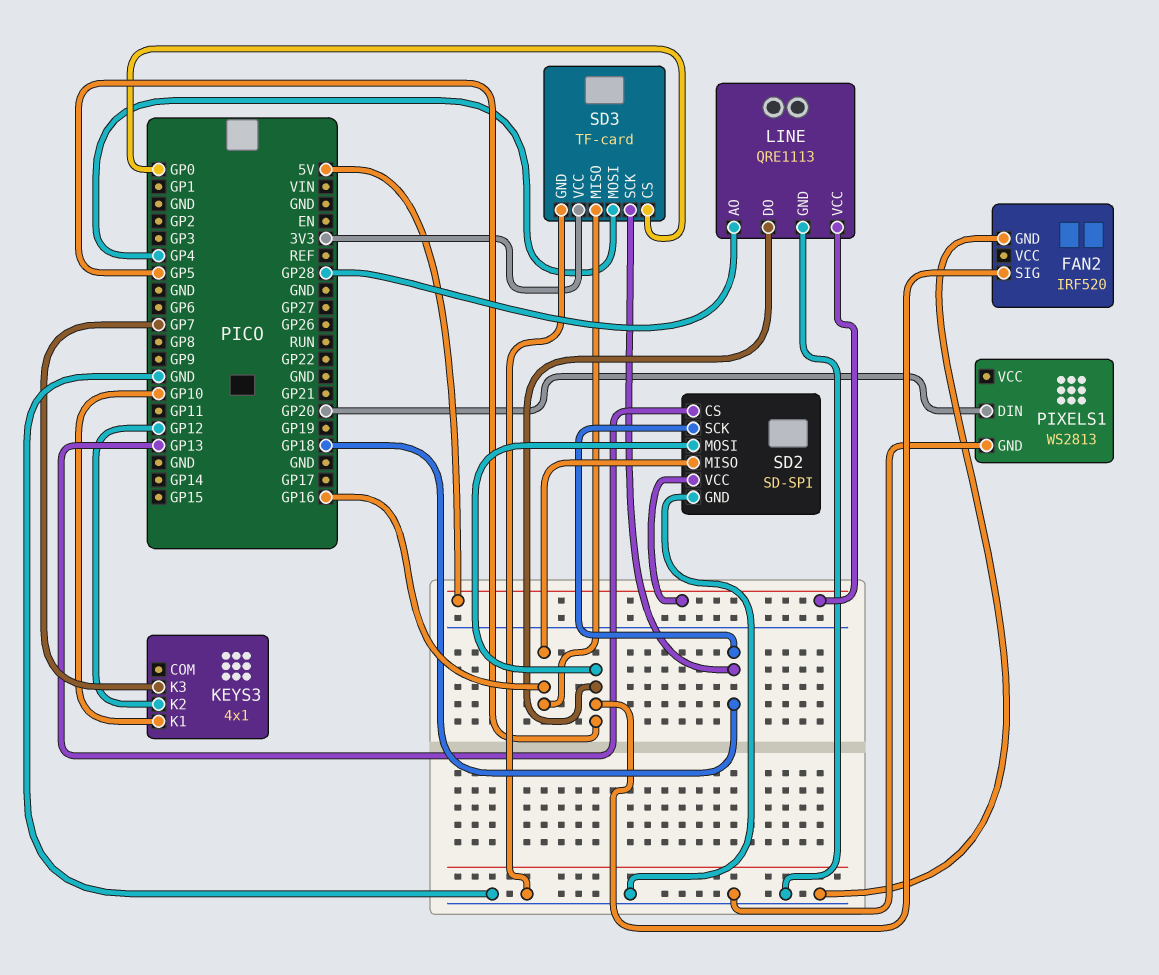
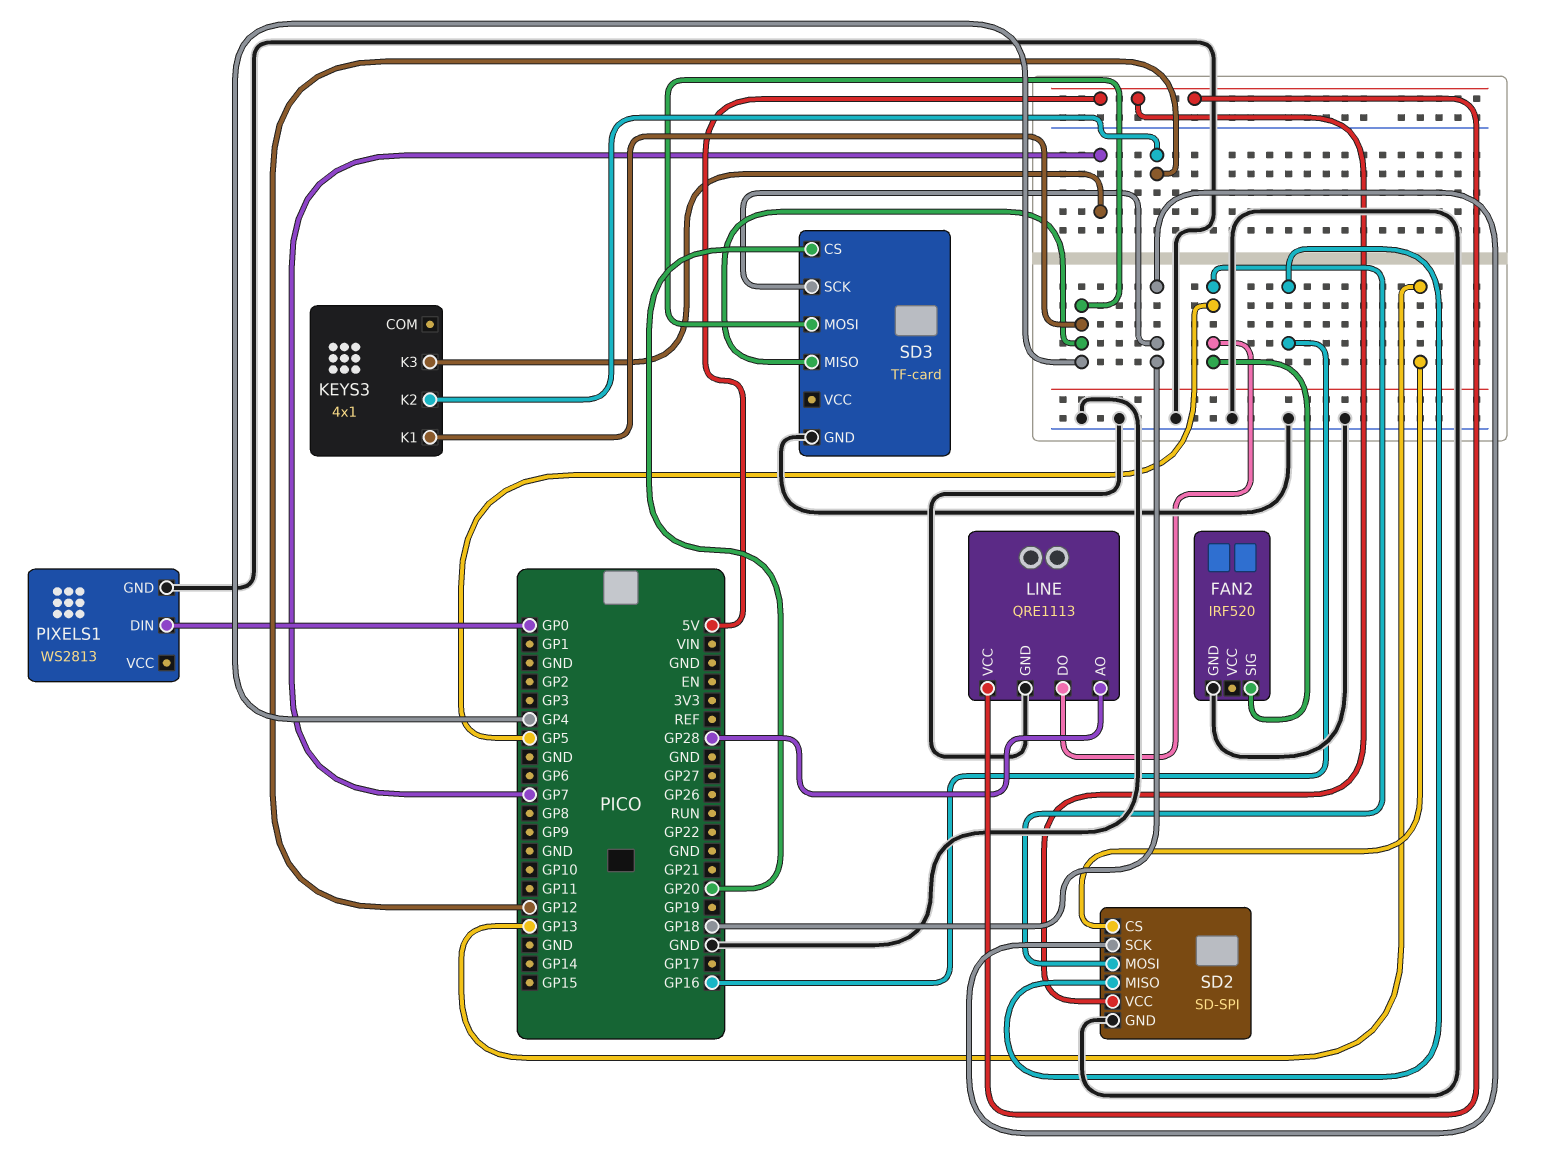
KEYS3 pin K1: GP10 -> GP4
PIXELS1 pin DIN: GP20 -> GP0
SD3 pin CS: GP0 -> GP20
SD3 pin MISO: GP16 -> GP4
SD3 pin VCC: 3V3 -> none

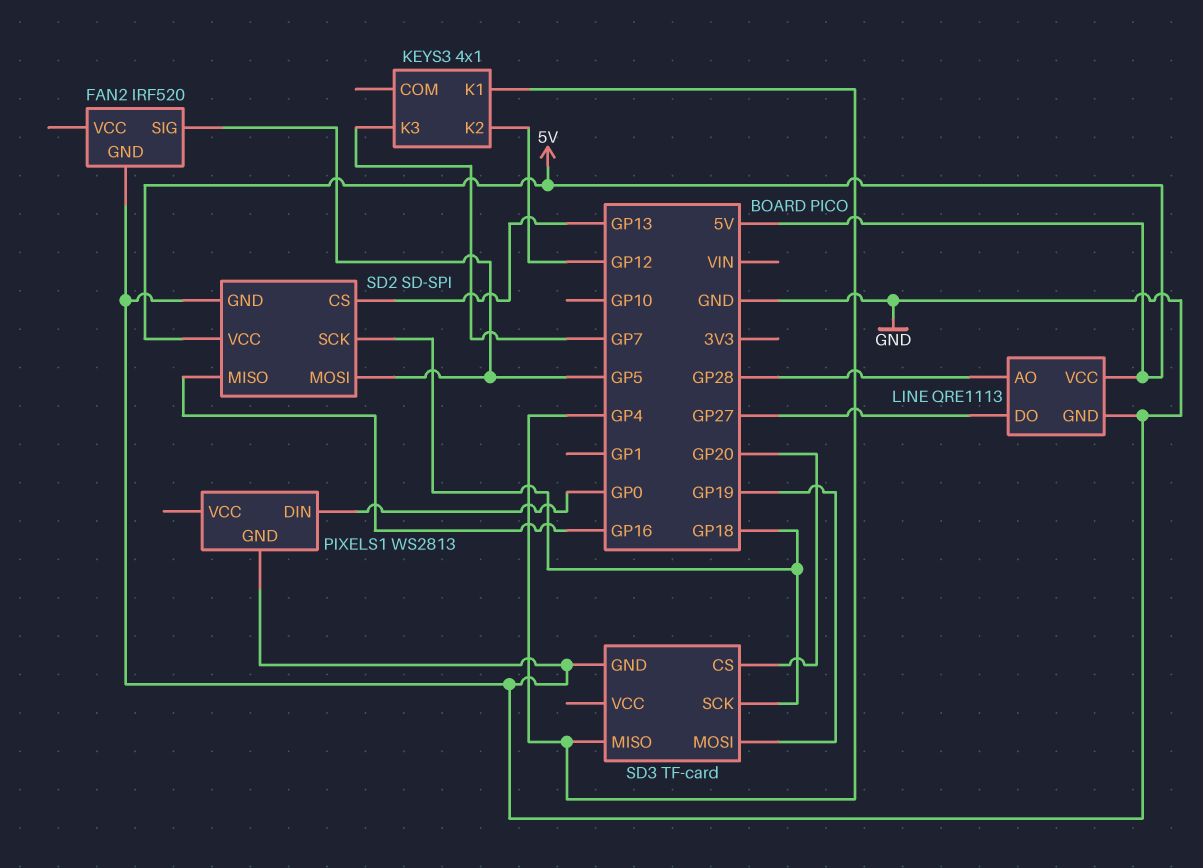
LINE pin DO: GP5 -> GP27
SD3 pin MOSI: GP4 -> GP19

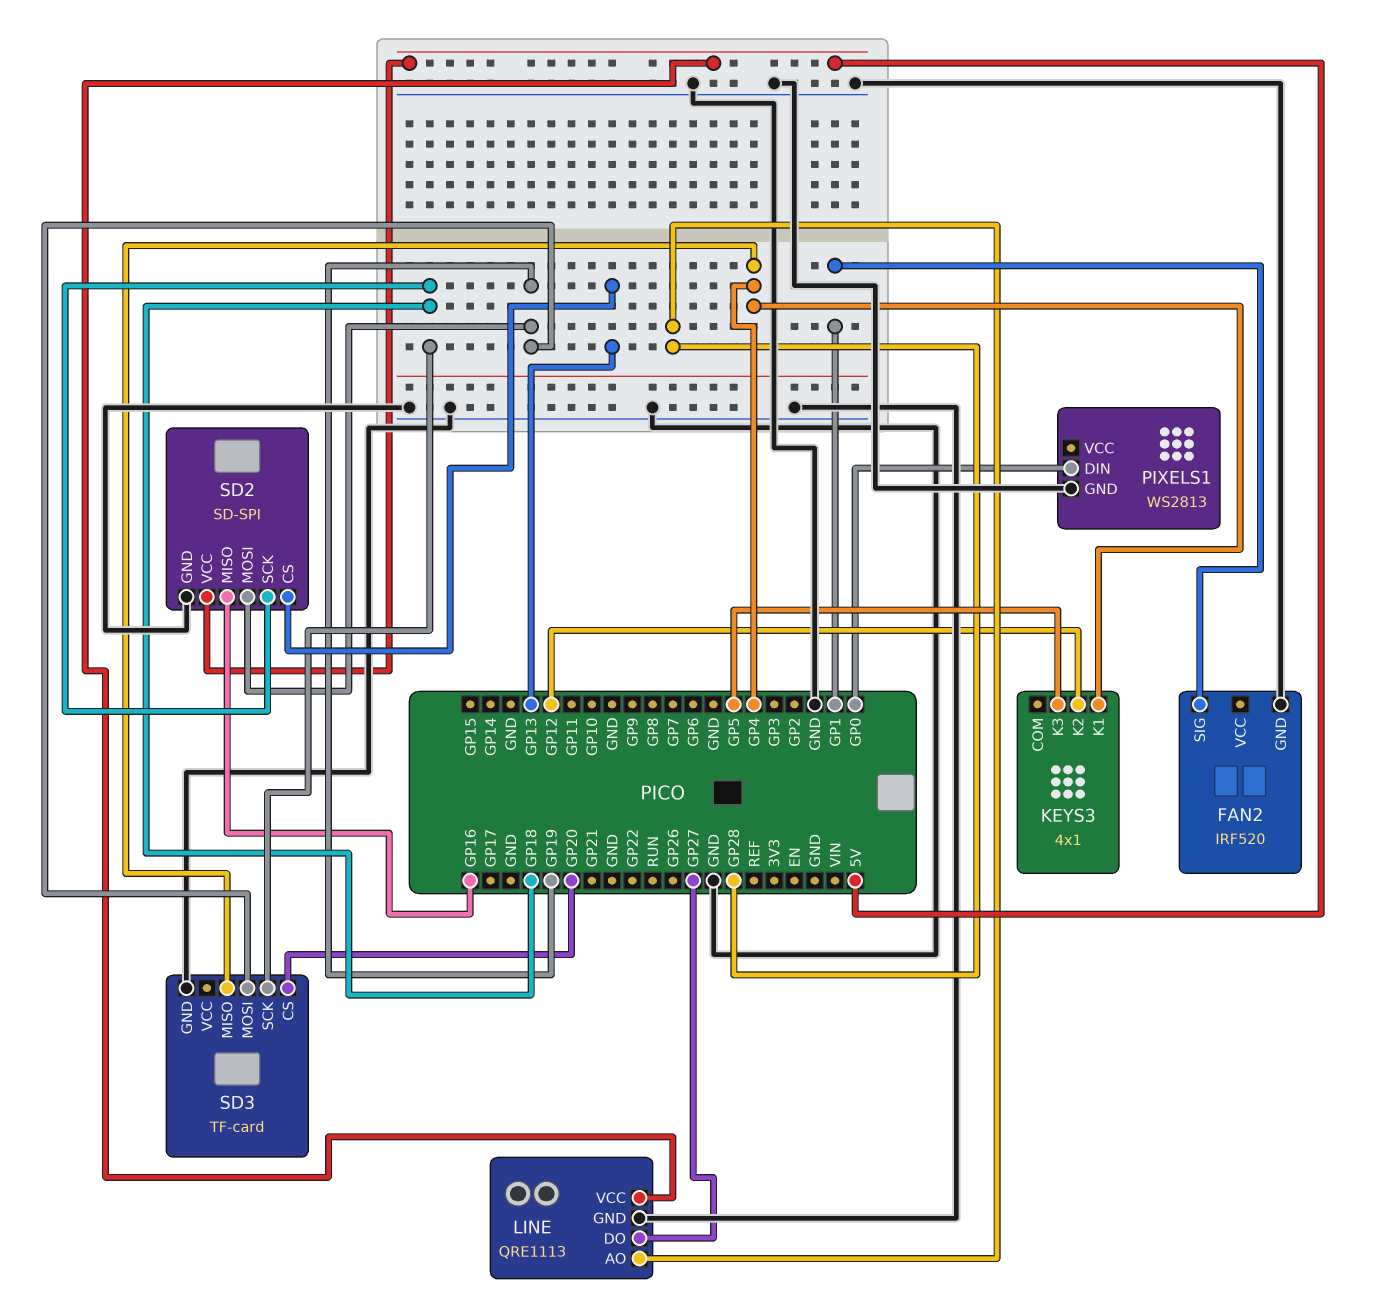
FAN2 pin SIG: GP5 -> GP1
KEYS3 pin K3: GP7 -> GP5
SD2 pin MOSI: GP5 -> GP19

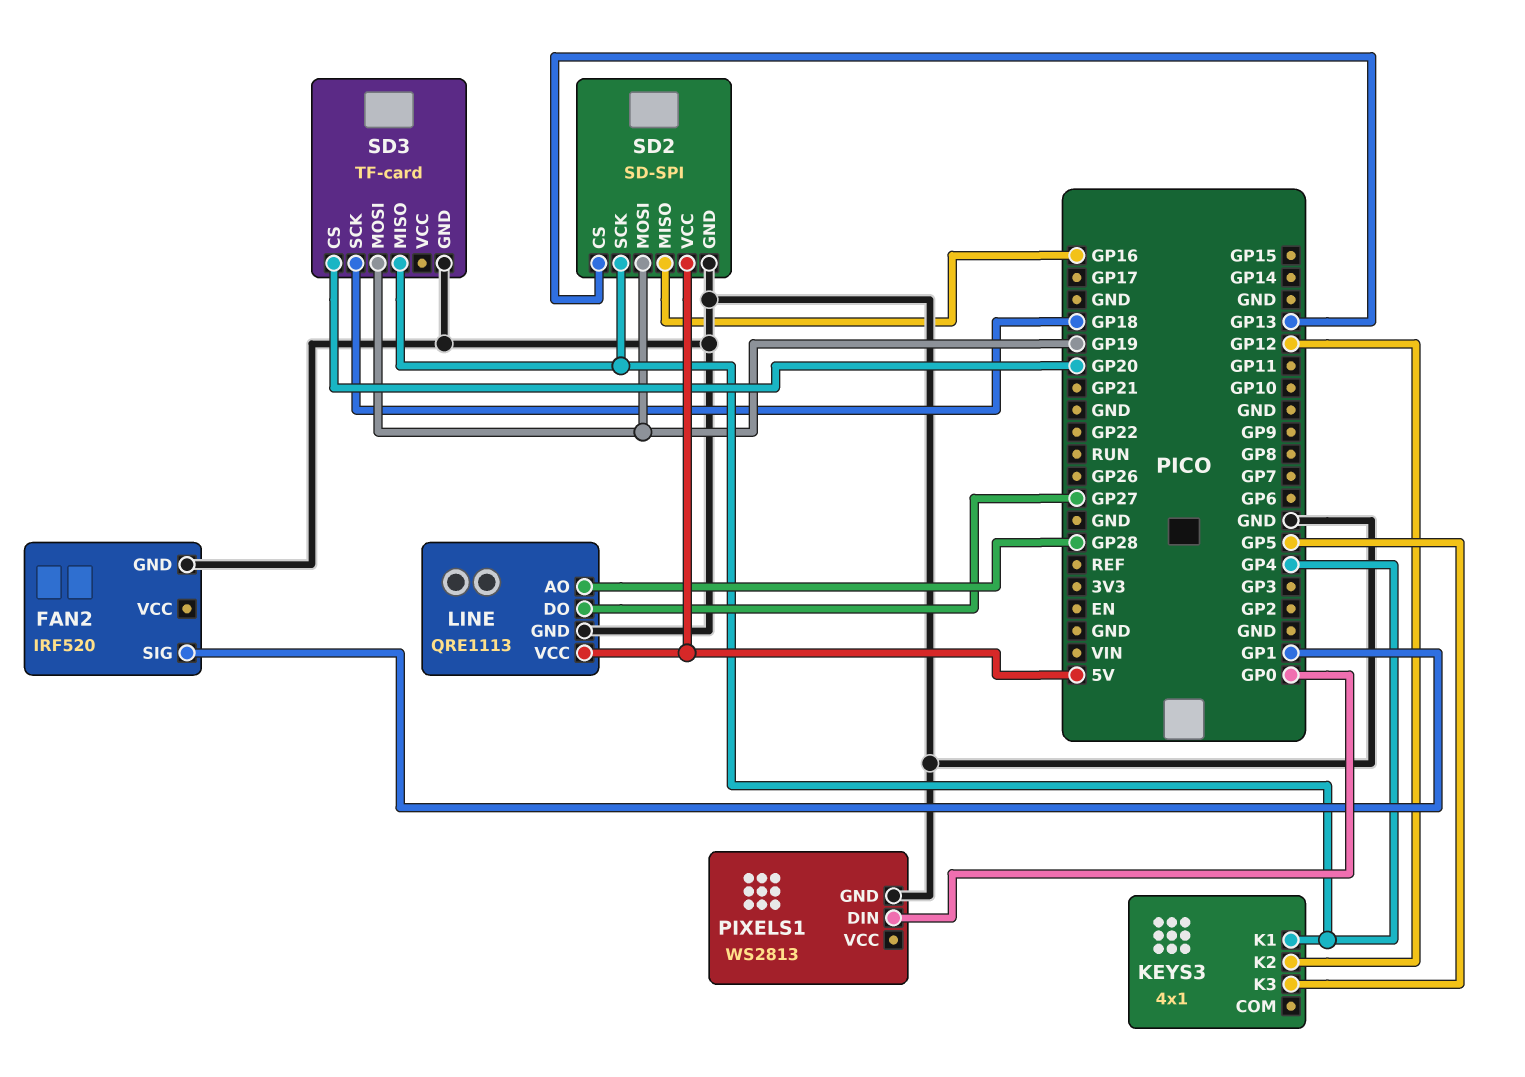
SD2 pin SCK: GP18 -> GP4

